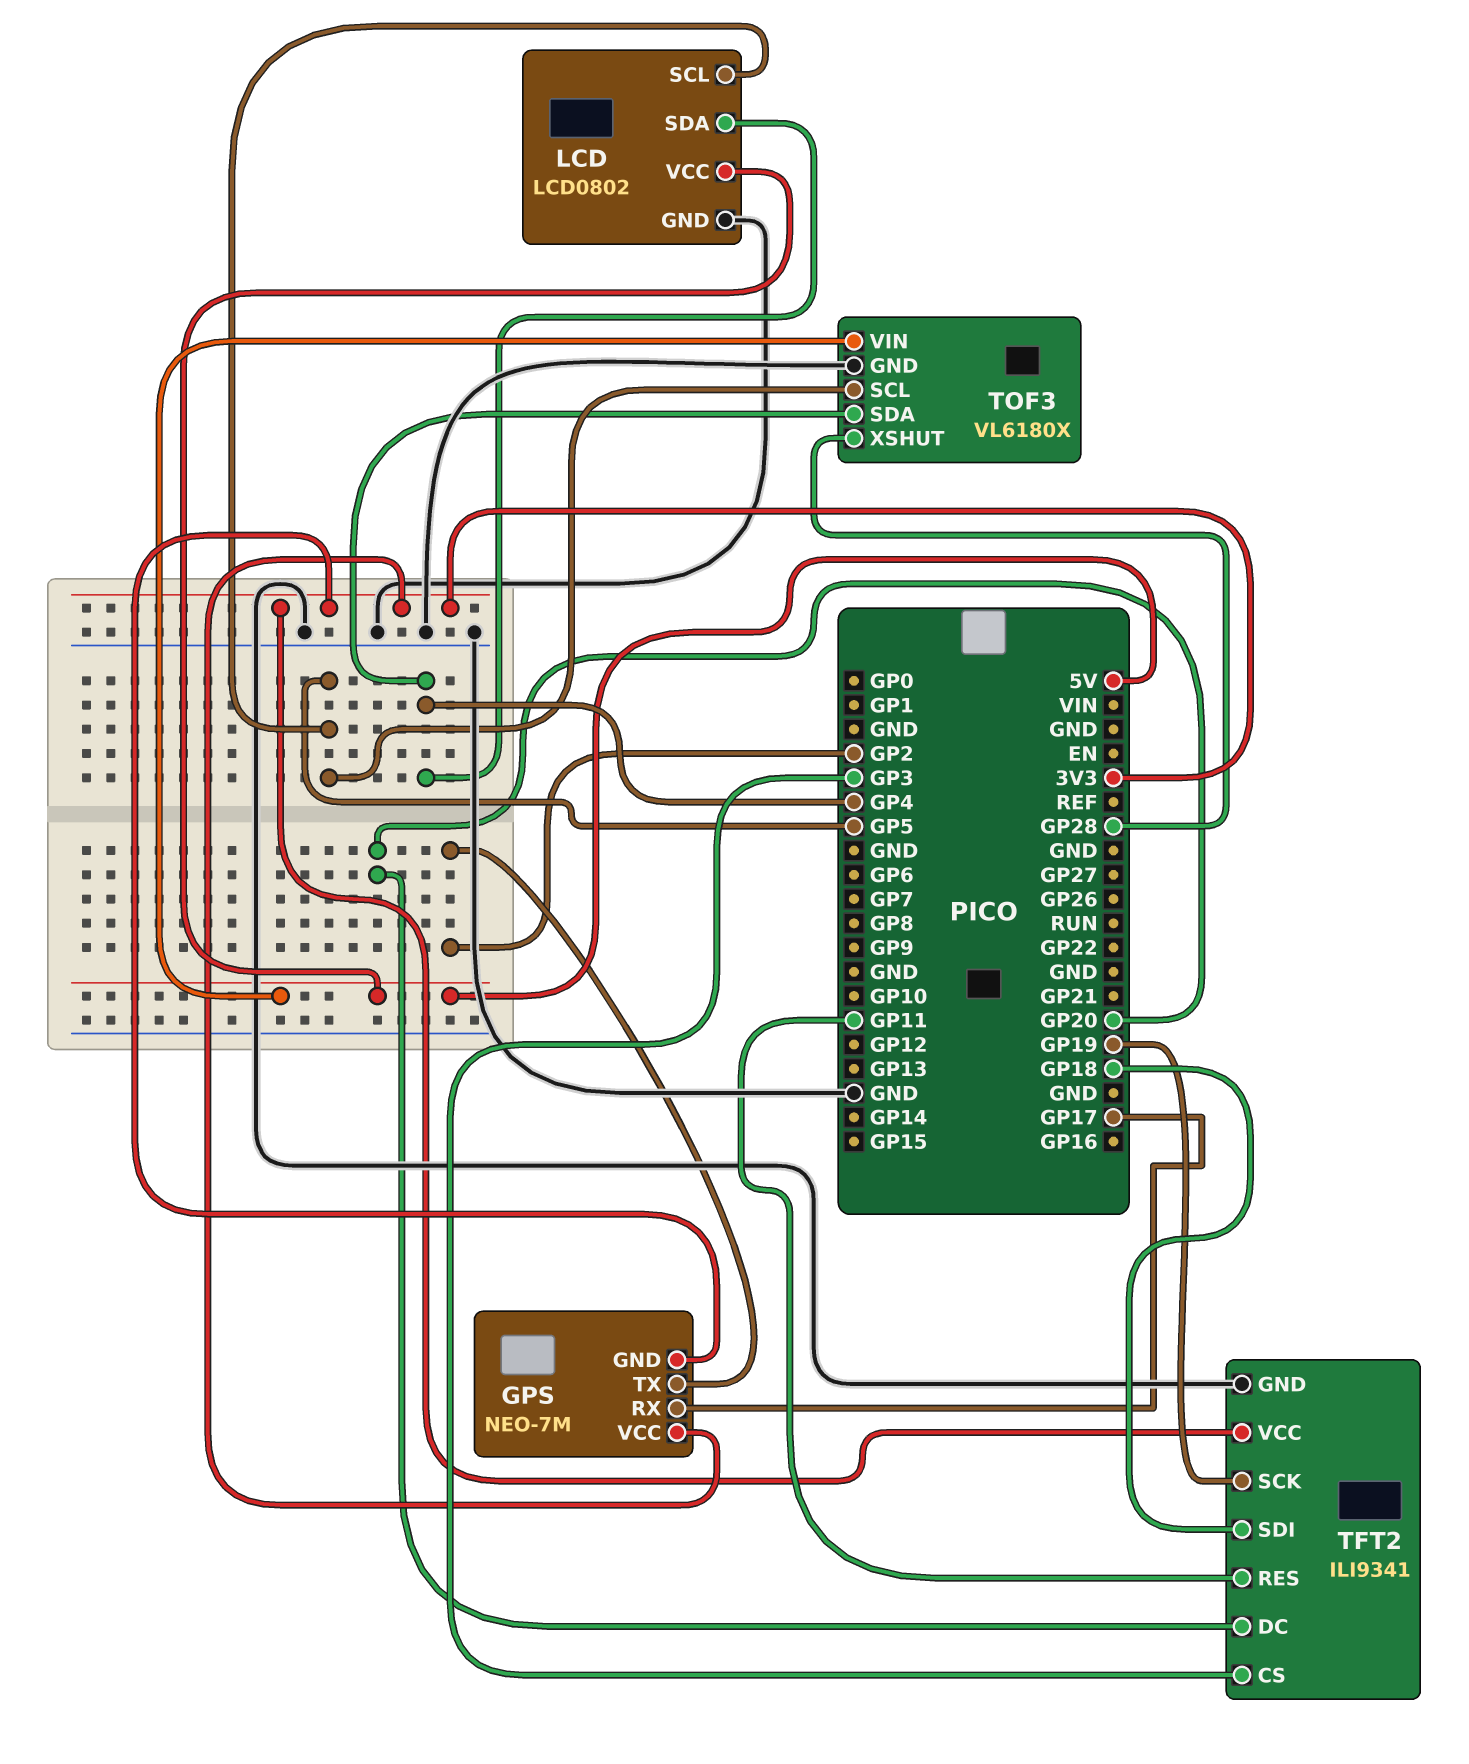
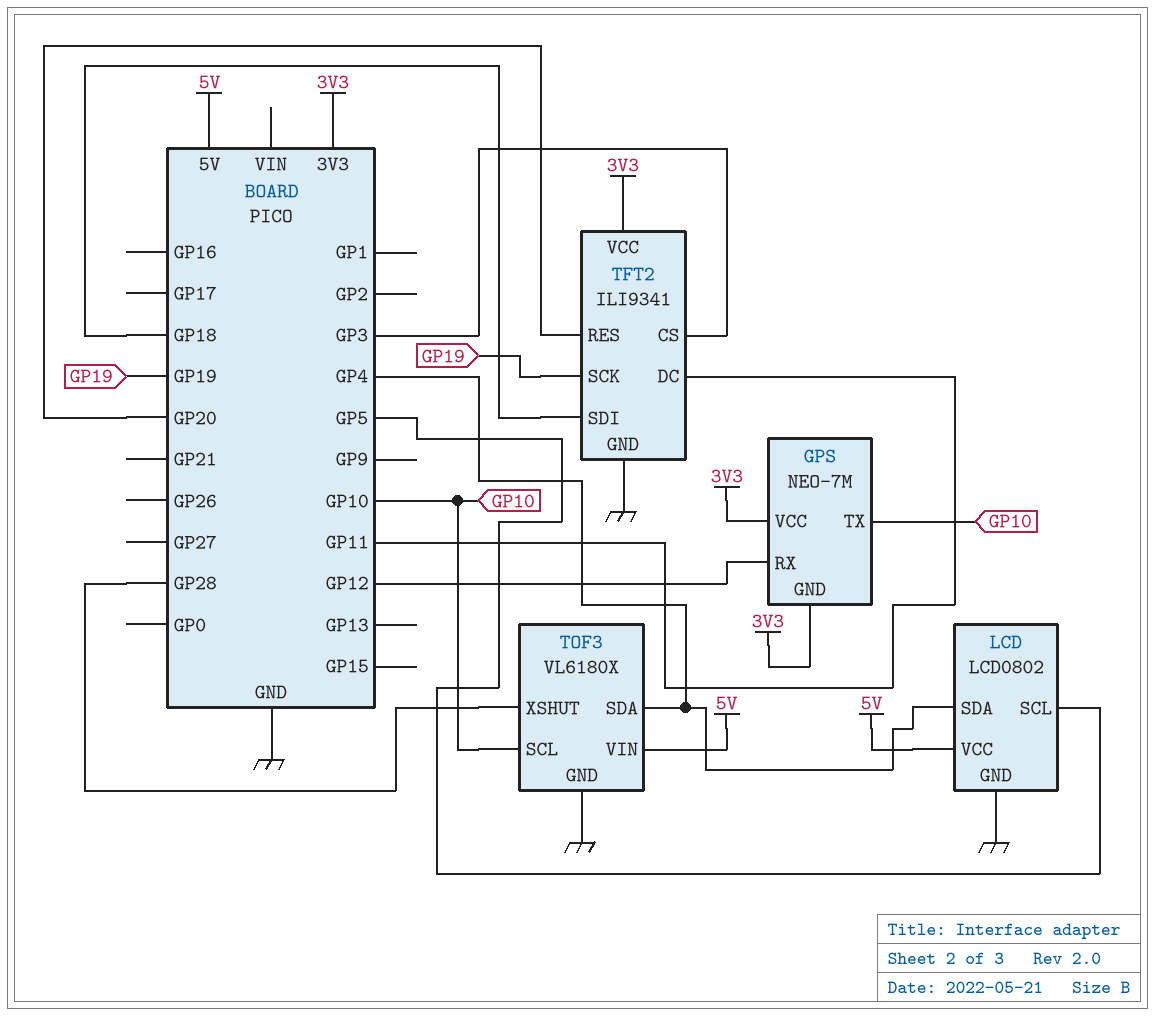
GPS pin RX: GP17 -> GP12
GPS pin TX: GP2 -> GP10
TFT2 pin DC: GP20 -> GP11
TFT2 pin RES: GP11 -> GP20
TOF3 pin SCL: GP5 -> GP10

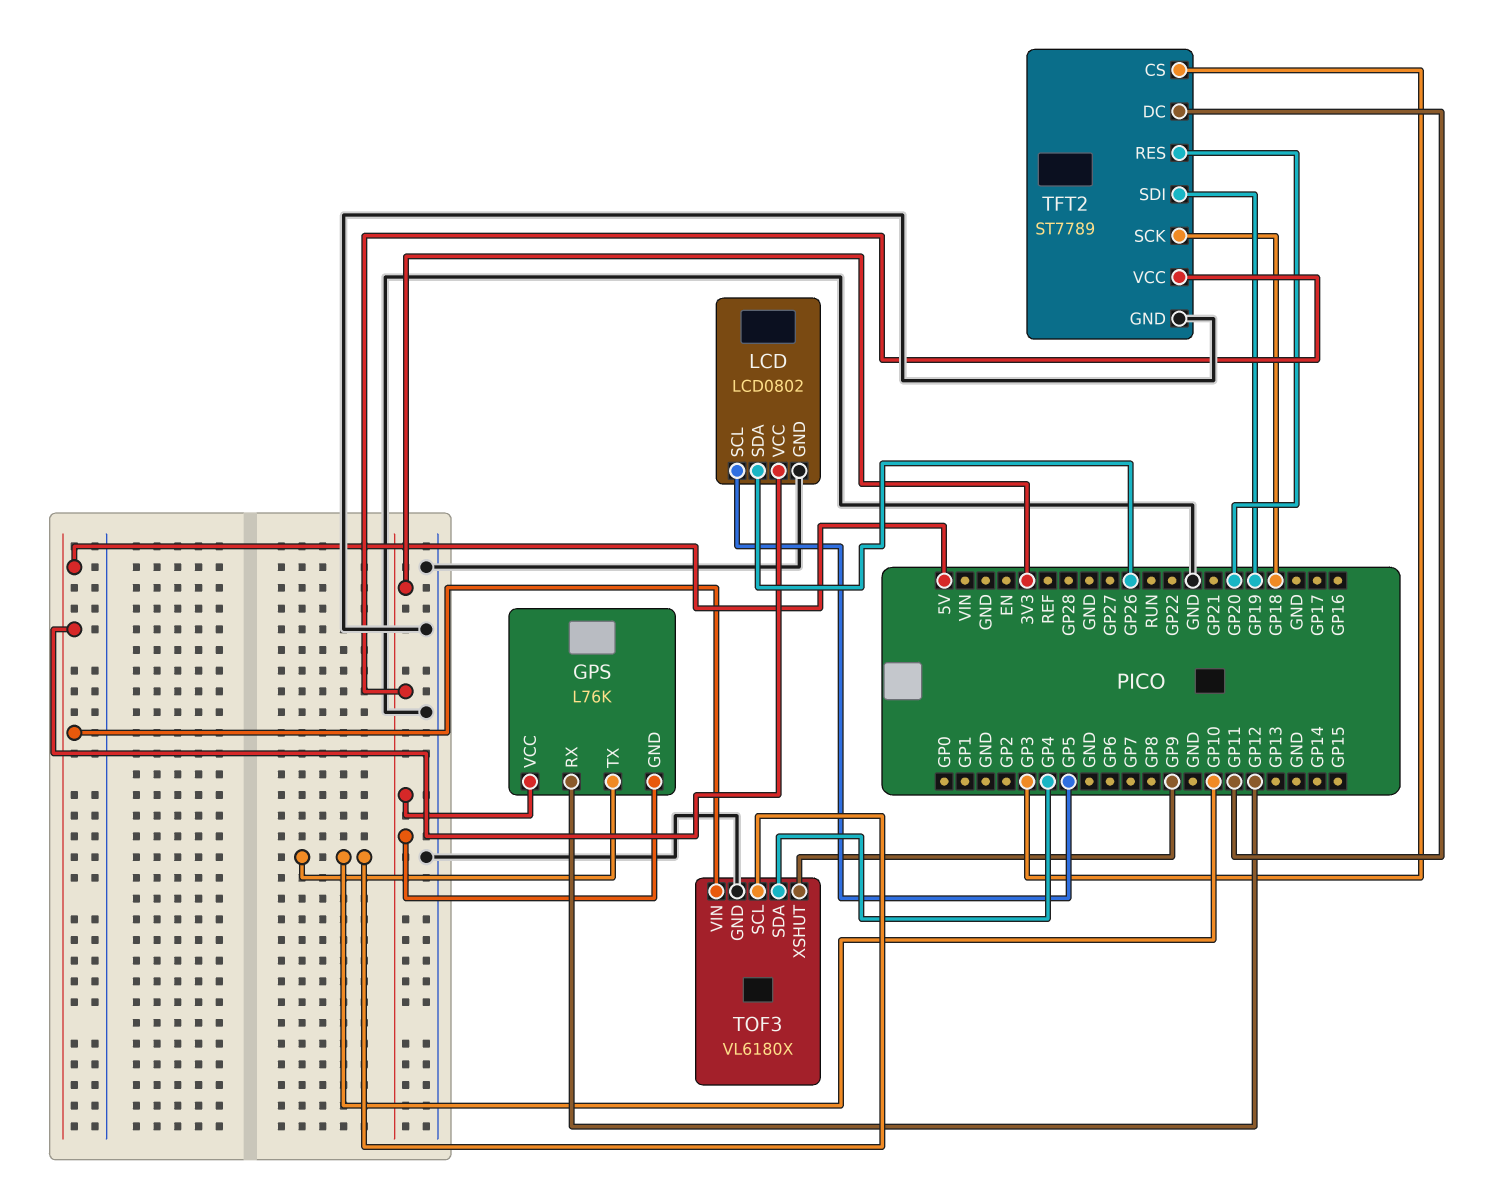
GPS: NEO-7M -> L76K
LCD pin SDA: GP4 -> GP26
TFT2: ILI9341 -> ST7789
TFT2 pin SCK: GP19 -> GP18
TFT2 pin SDI: GP18 -> GP19
TOF3 pin XSHUT: GP28 -> GP9

